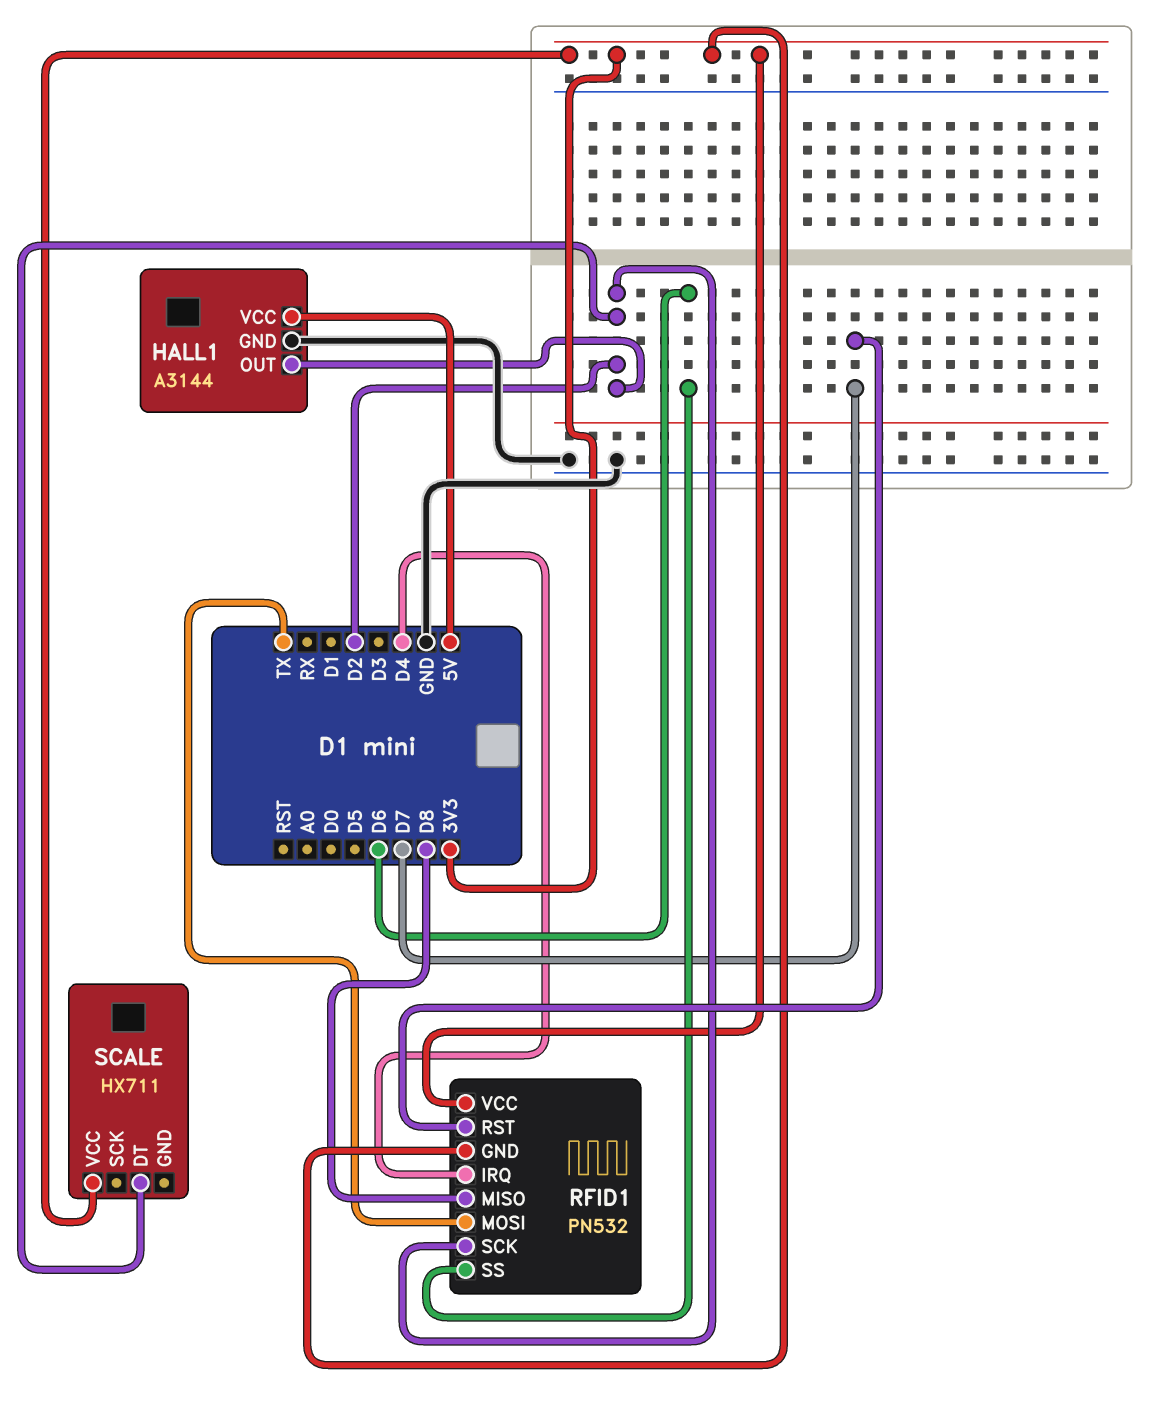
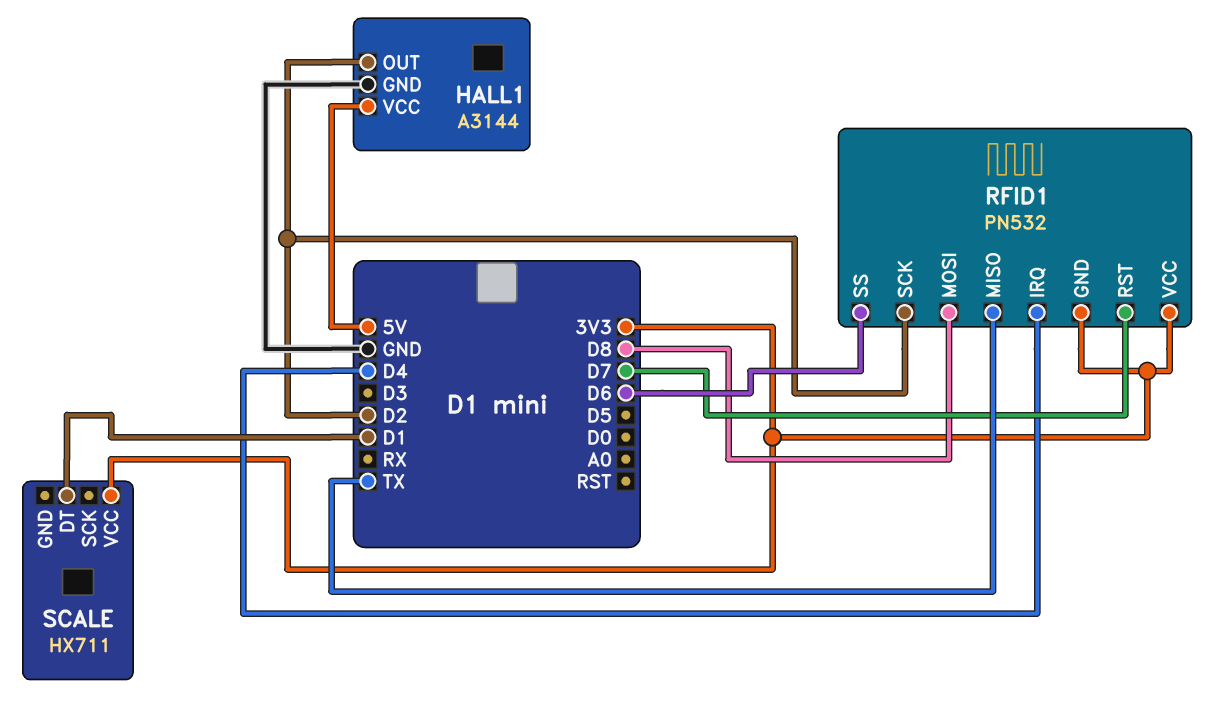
RFID1 pin MISO: D8 -> TX
RFID1 pin MOSI: TX -> D8
SCALE pin DT: D2 -> D1

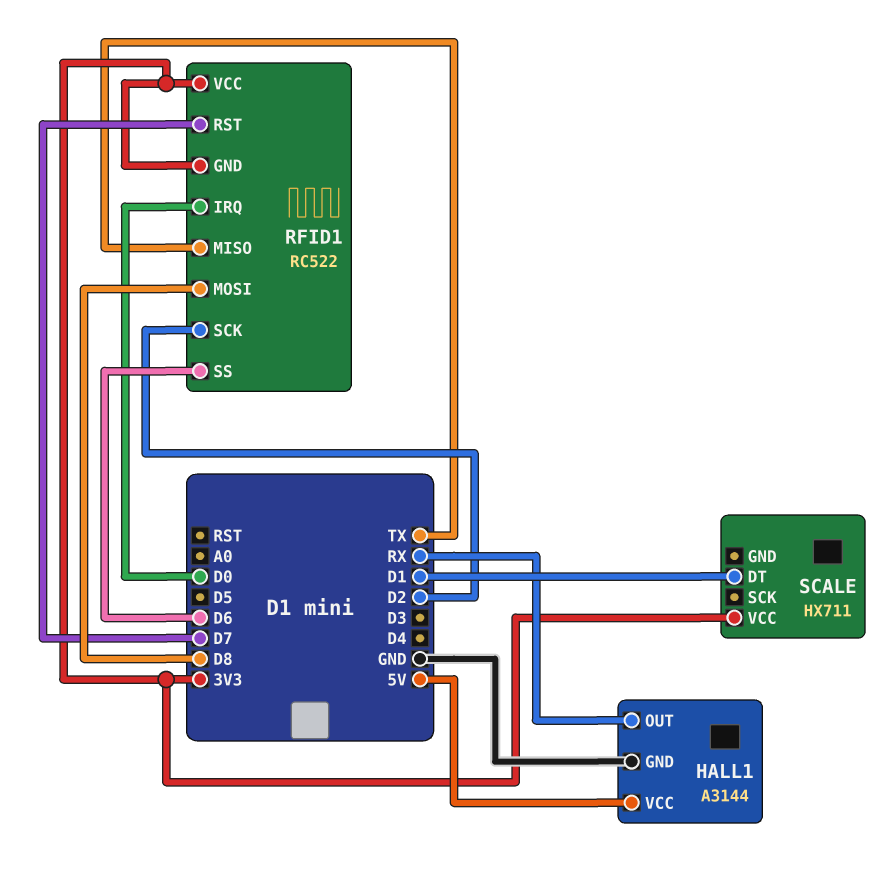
HALL1 pin OUT: D2 -> RX
RFID1: PN532 -> RC522
RFID1 pin IRQ: D4 -> D0

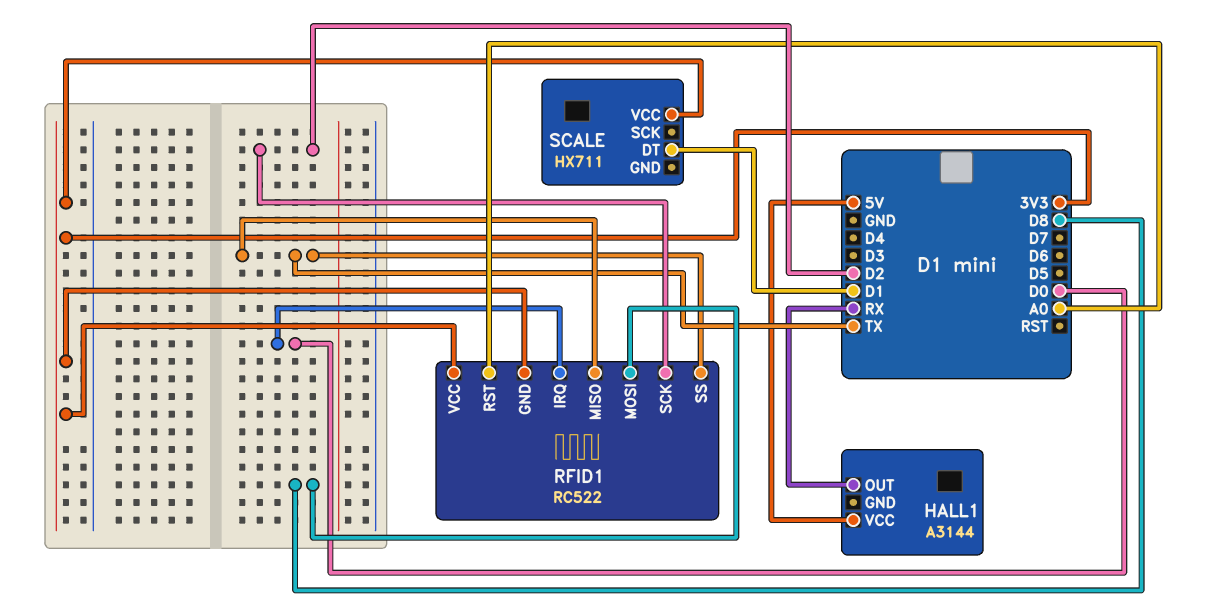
HALL1 pin GND: GND -> none
RFID1 pin RST: D7 -> A0
RFID1 pin SS: D6 -> TX

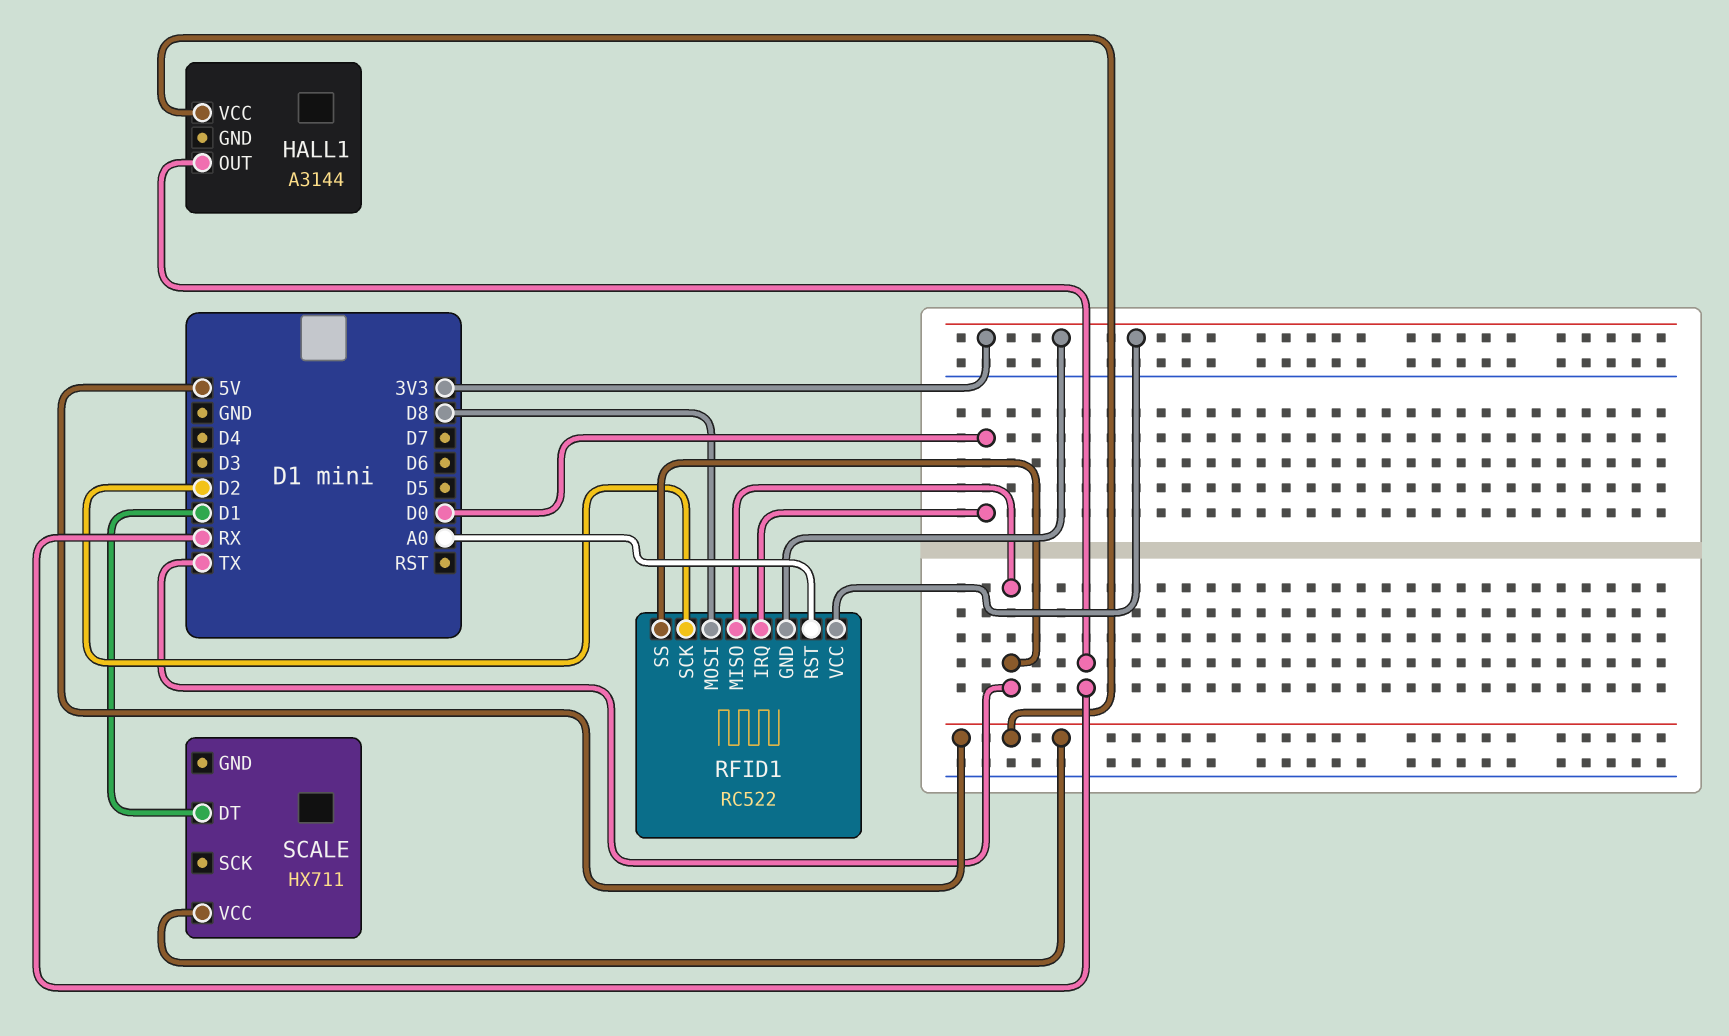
SCALE pin VCC: 3V3 -> 5V

